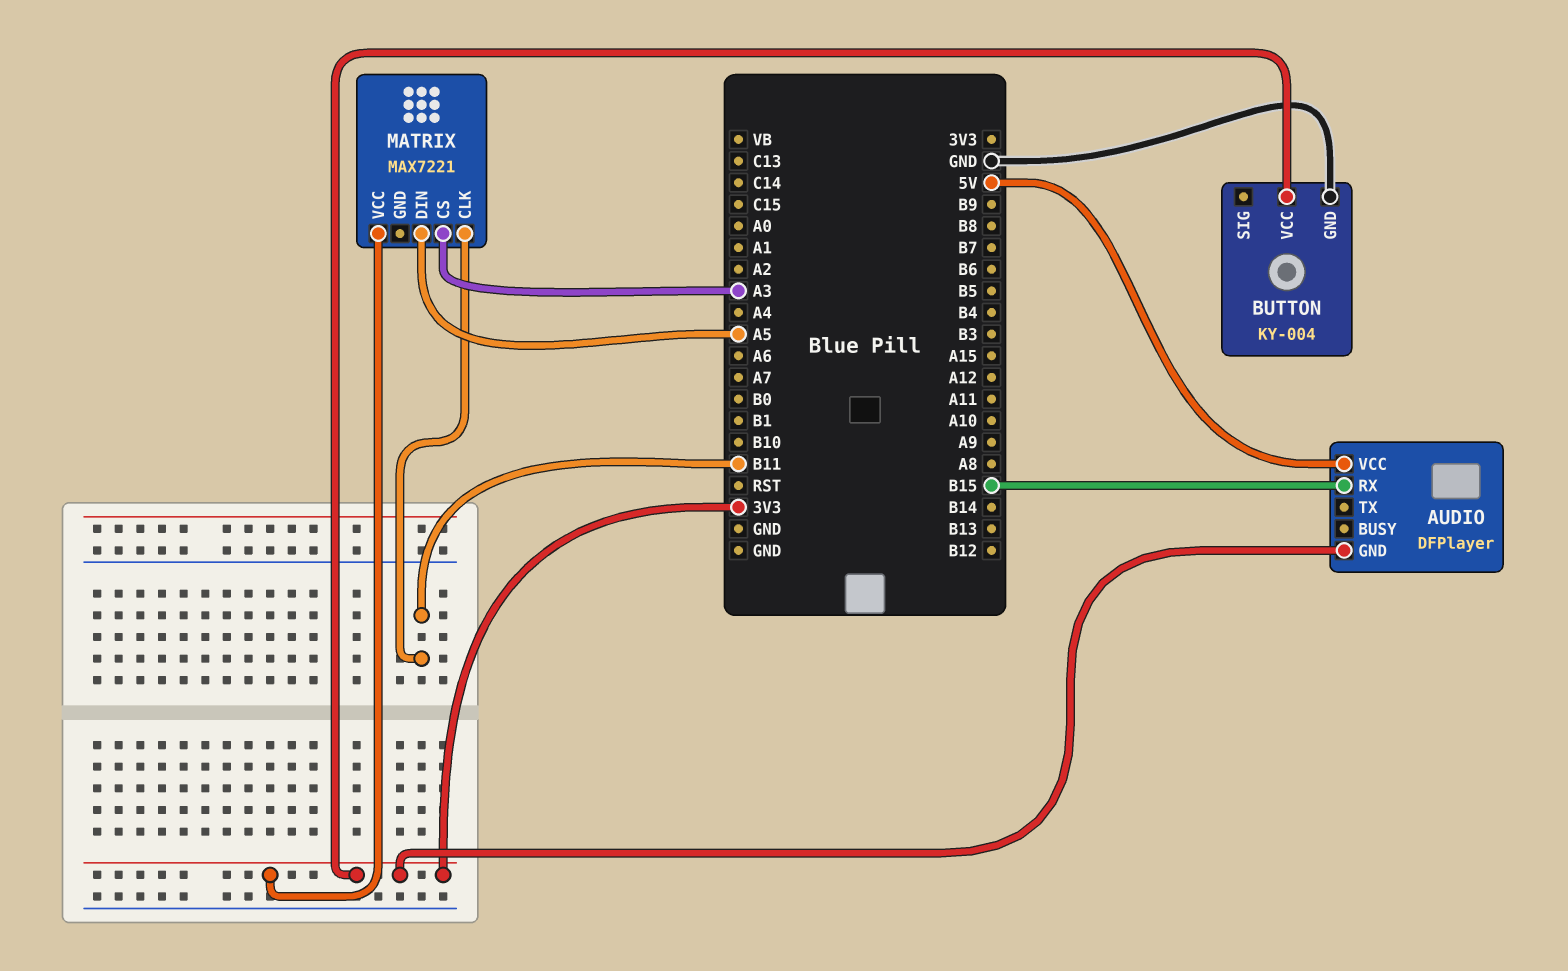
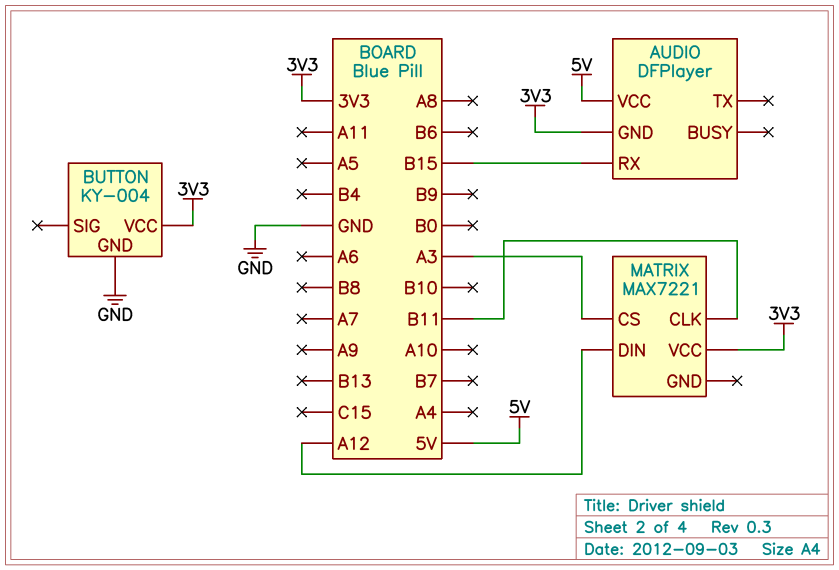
MATRIX pin DIN: A5 -> A12

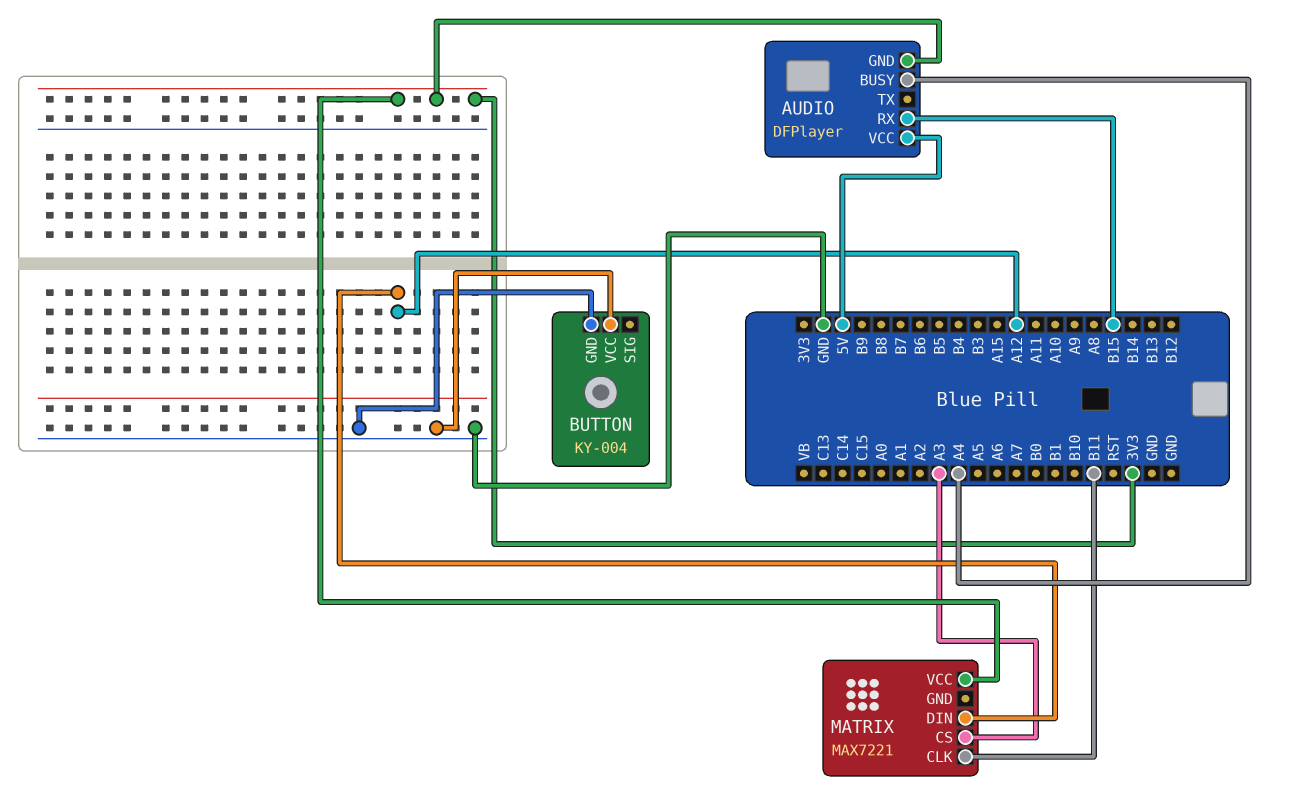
AUDIO pin BUSY: none -> A4
BUTTON pin VCC: 3V3 -> GND

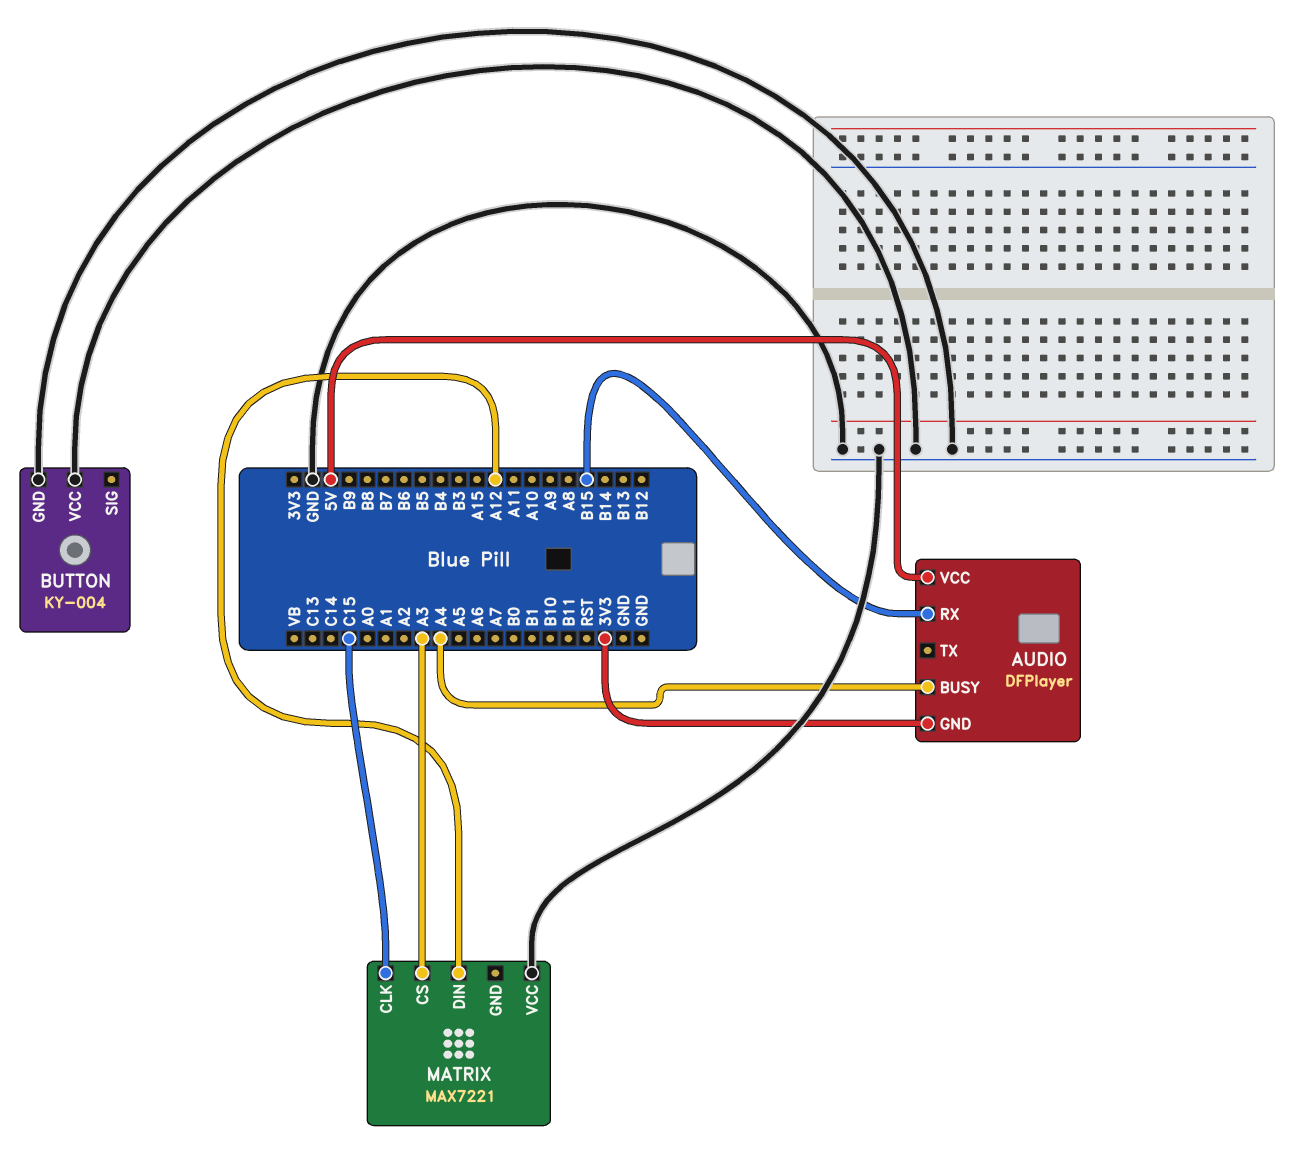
MATRIX pin CLK: B11 -> C15
MATRIX pin VCC: 3V3 -> GND

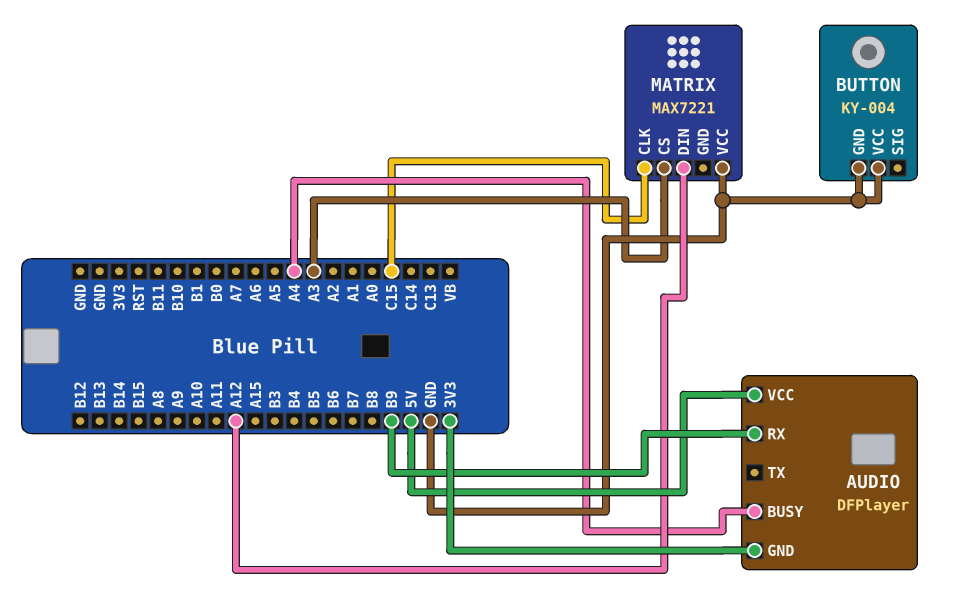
AUDIO pin RX: B15 -> B9

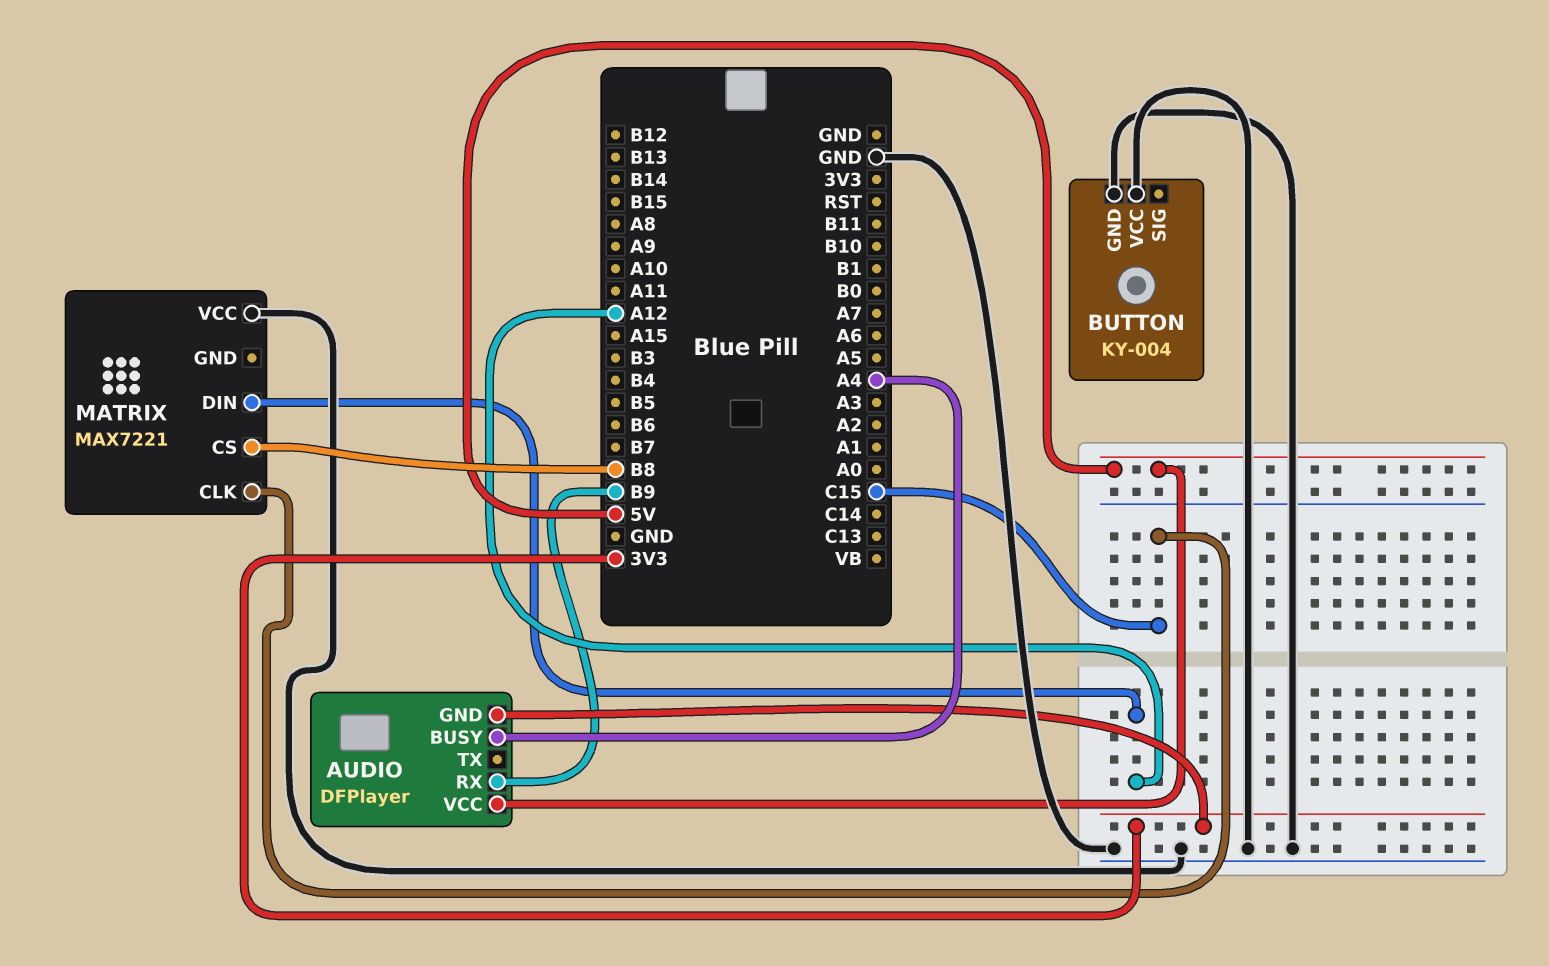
MATRIX pin CS: A3 -> B8

